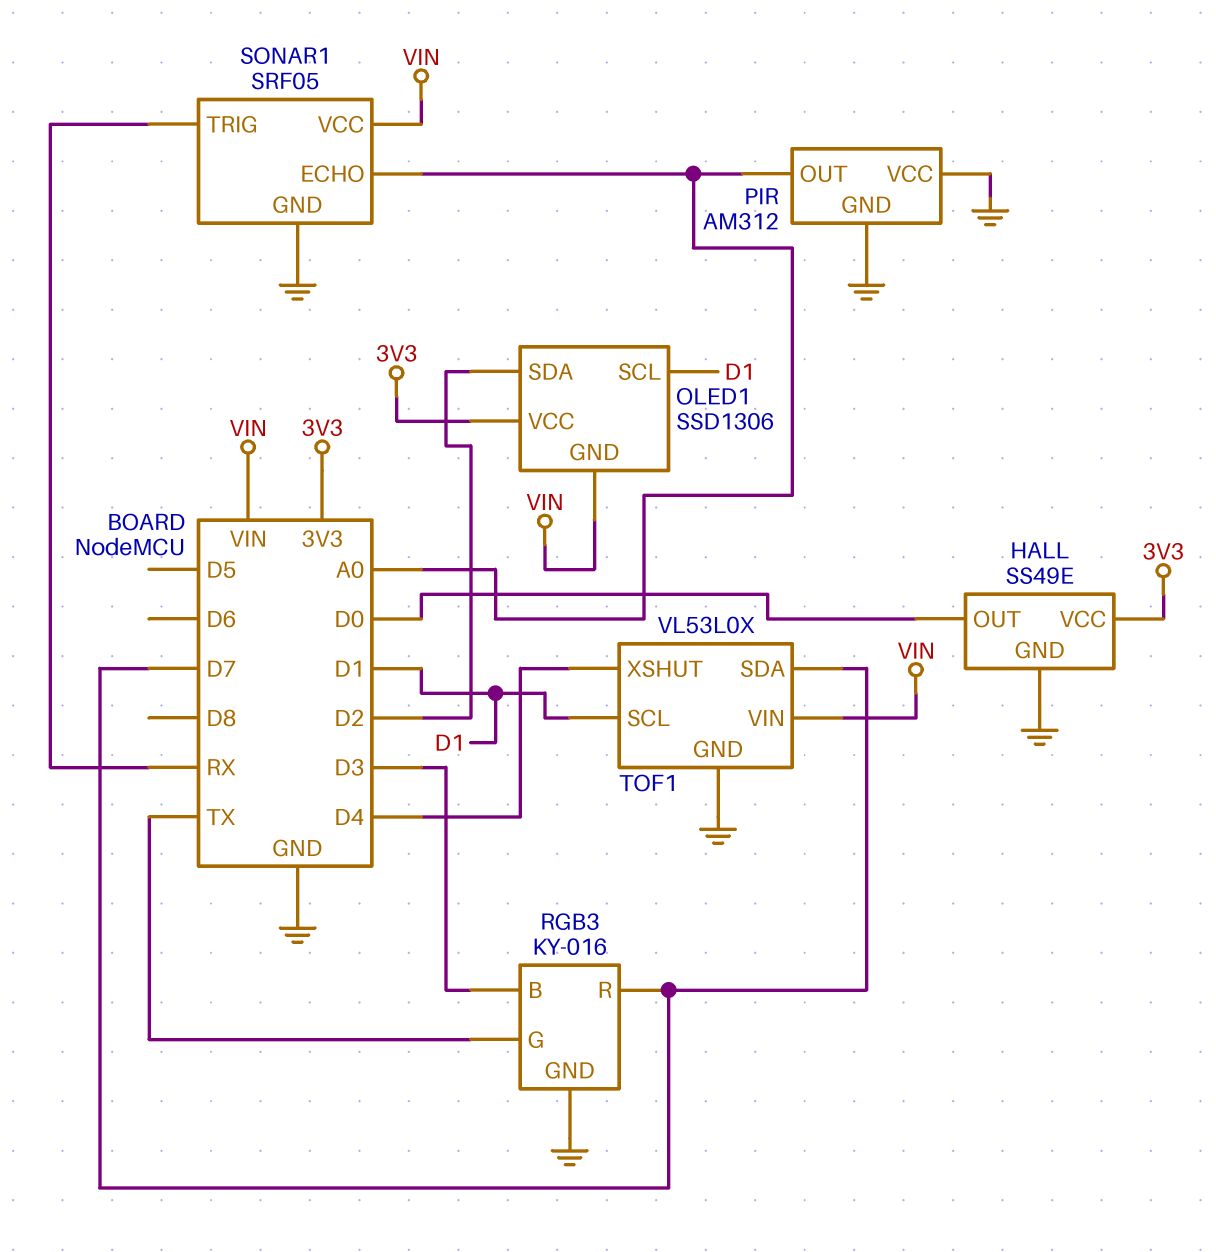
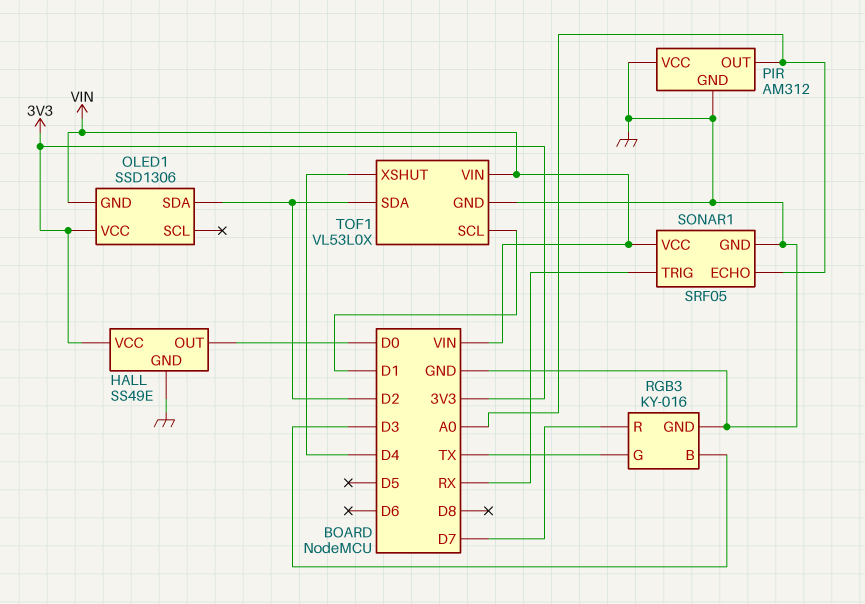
OLED1 pin SCL: D1 -> none
TOF1 pin SDA: D7 -> D2

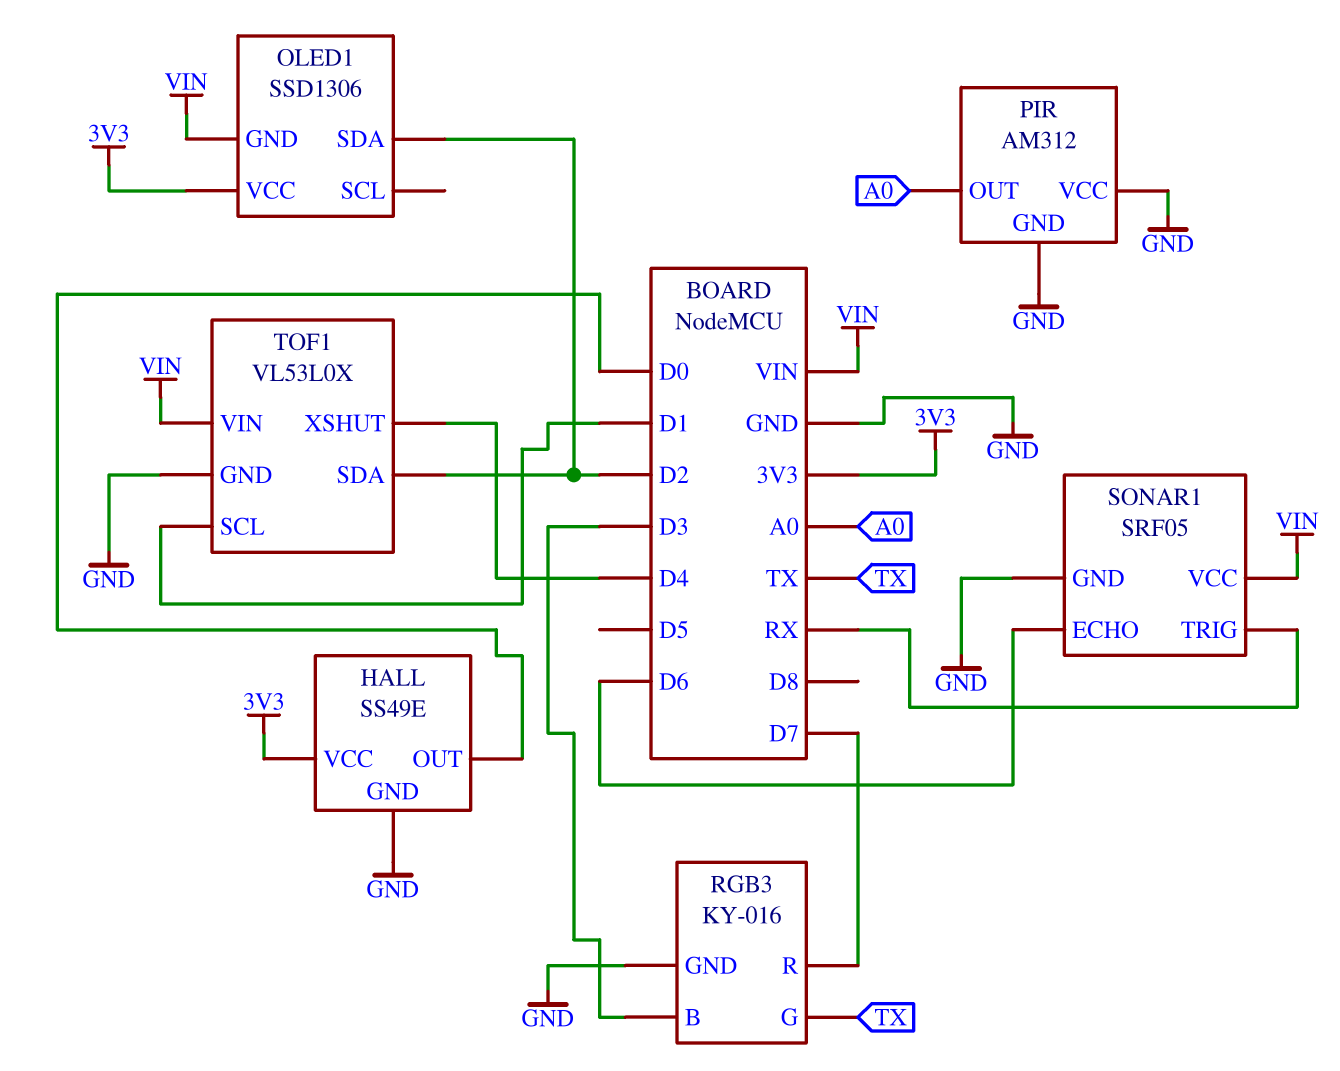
SONAR1 pin ECHO: A0 -> D6

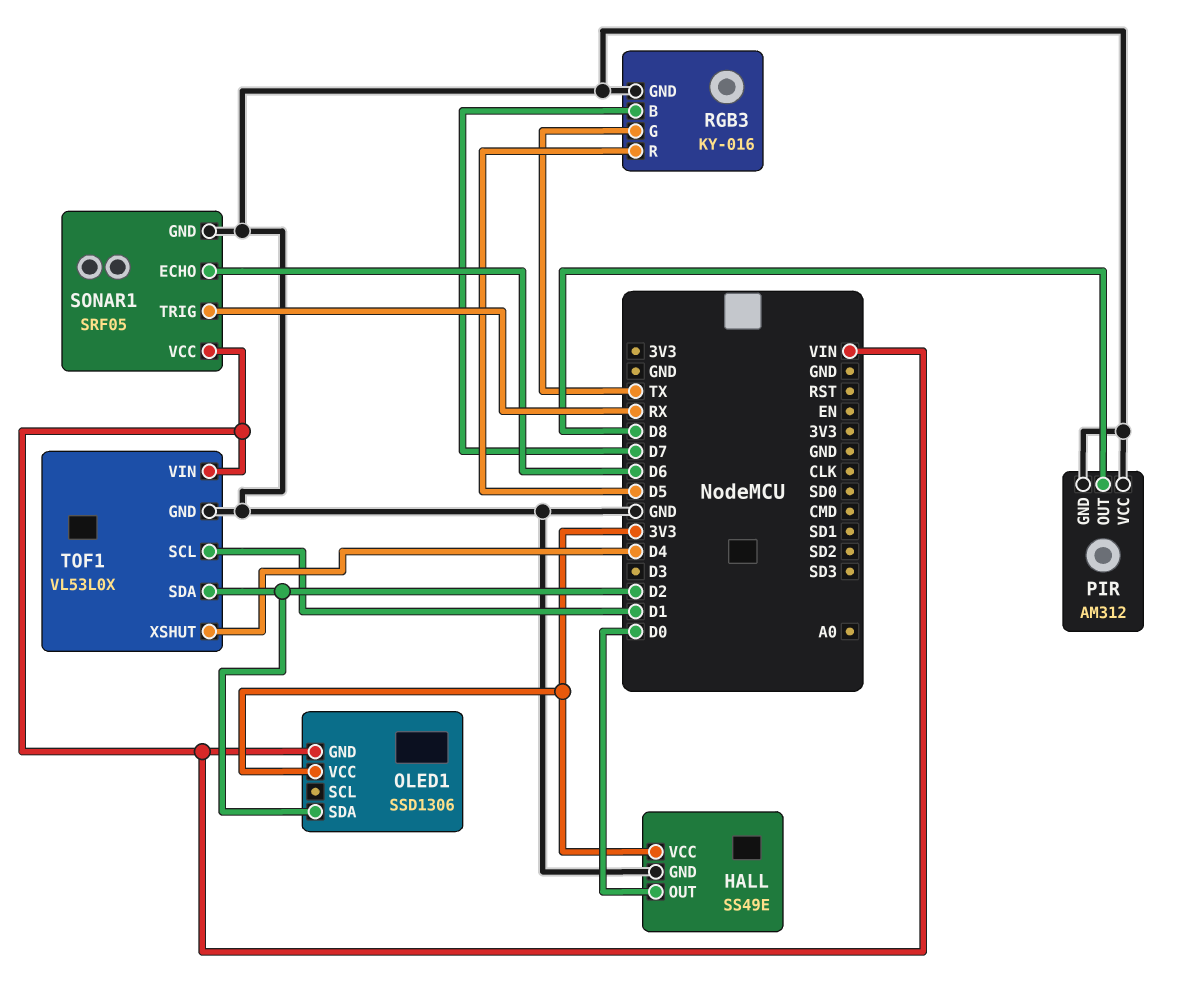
PIR pin OUT: A0 -> D8
RGB3 pin B: D3 -> D7
RGB3 pin R: D7 -> D5

